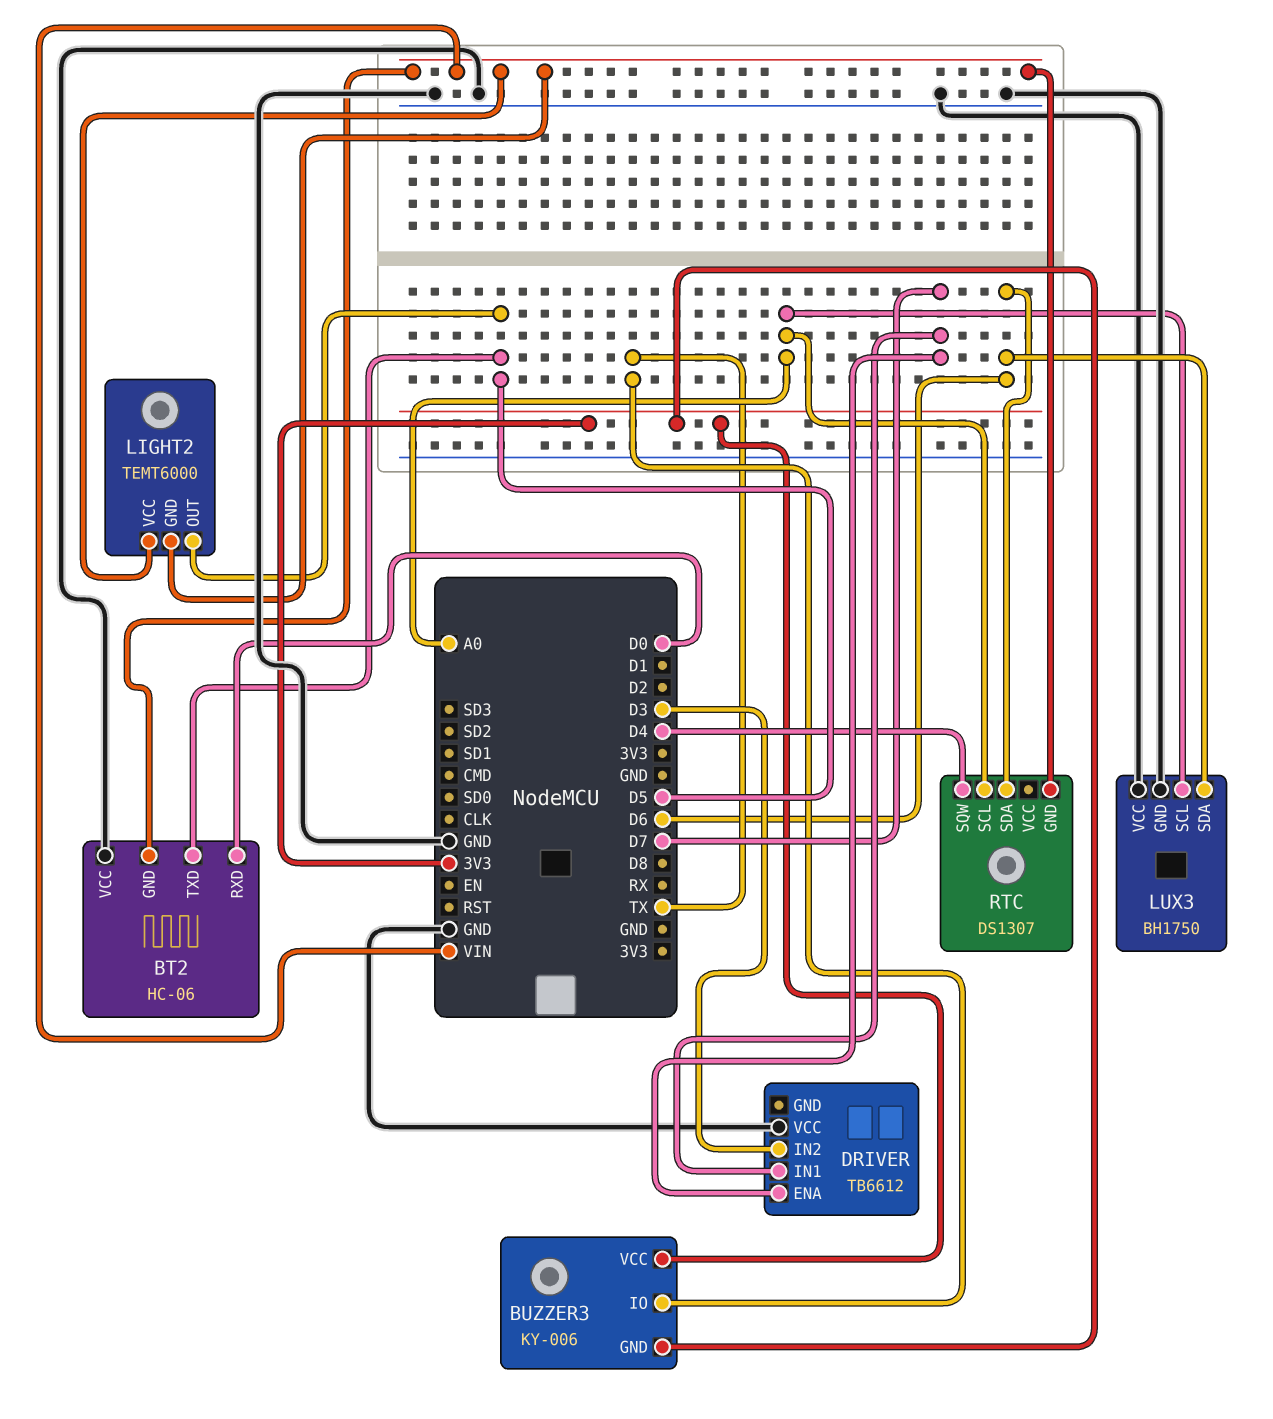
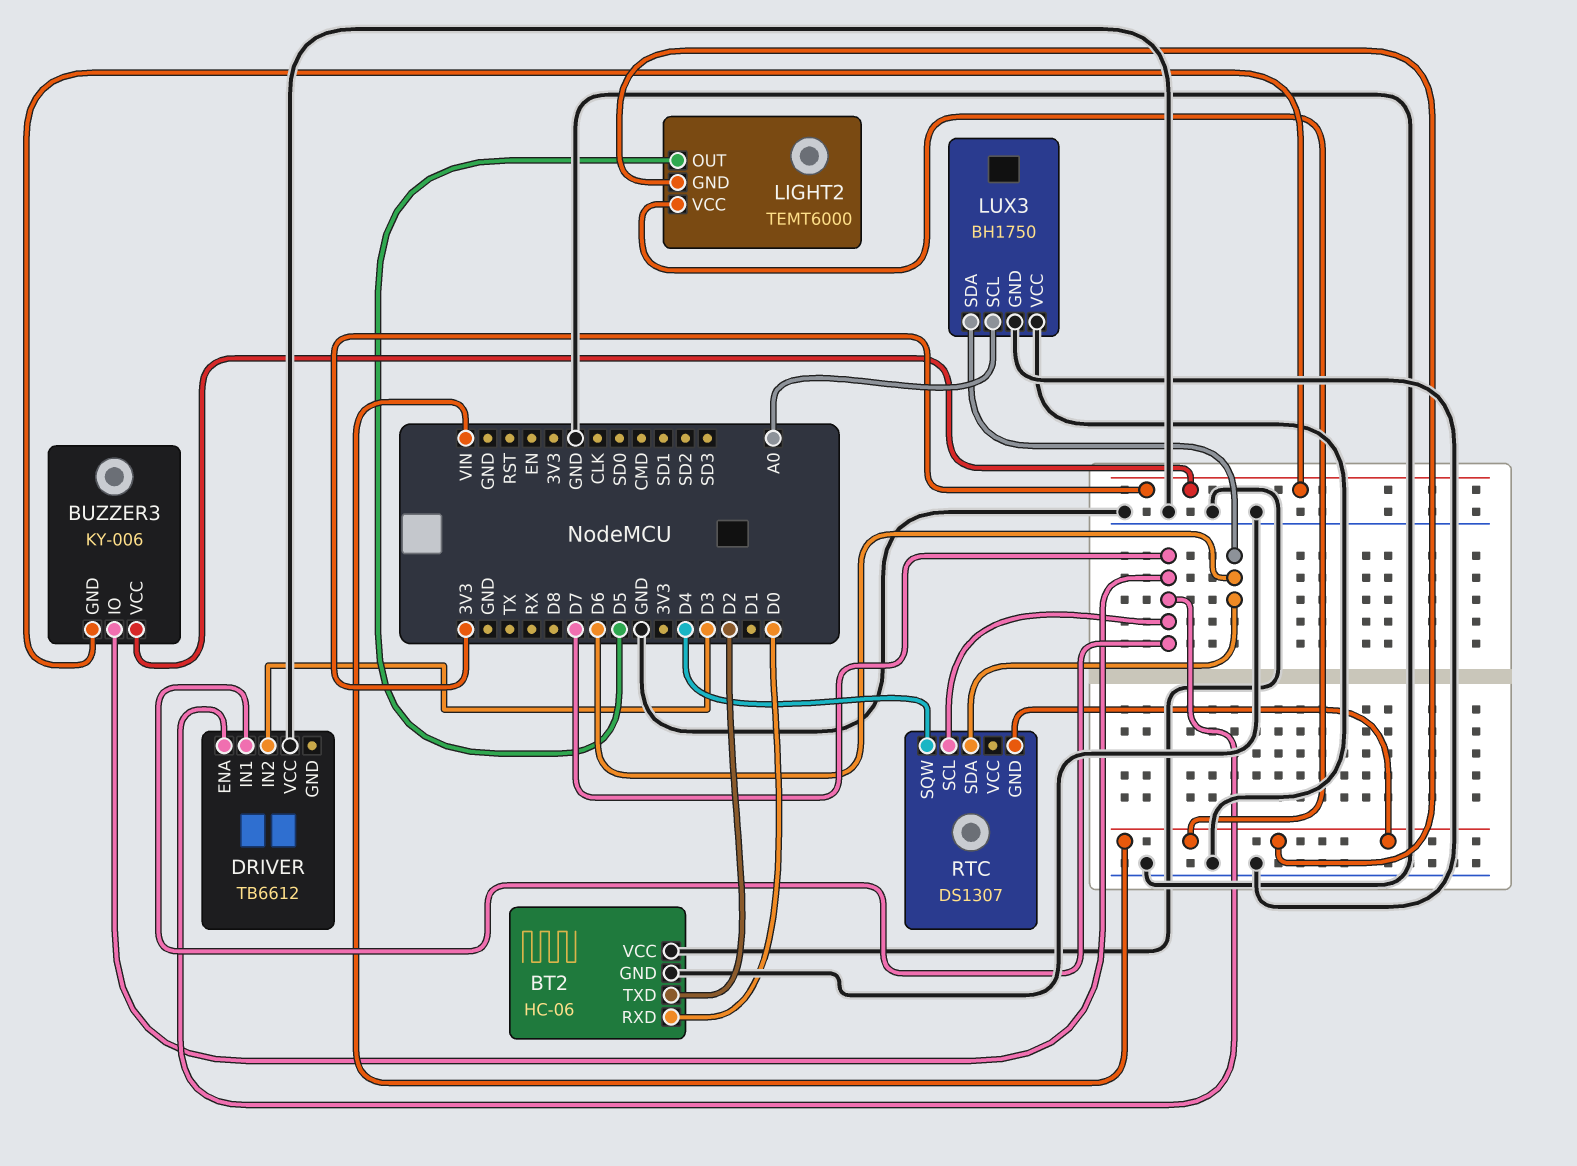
BT2 pin GND: VIN -> GND
BT2 pin TXD: D5 -> D2
BUZZER3 pin IO: TX -> D7
RTC pin SCL: A0 -> D7

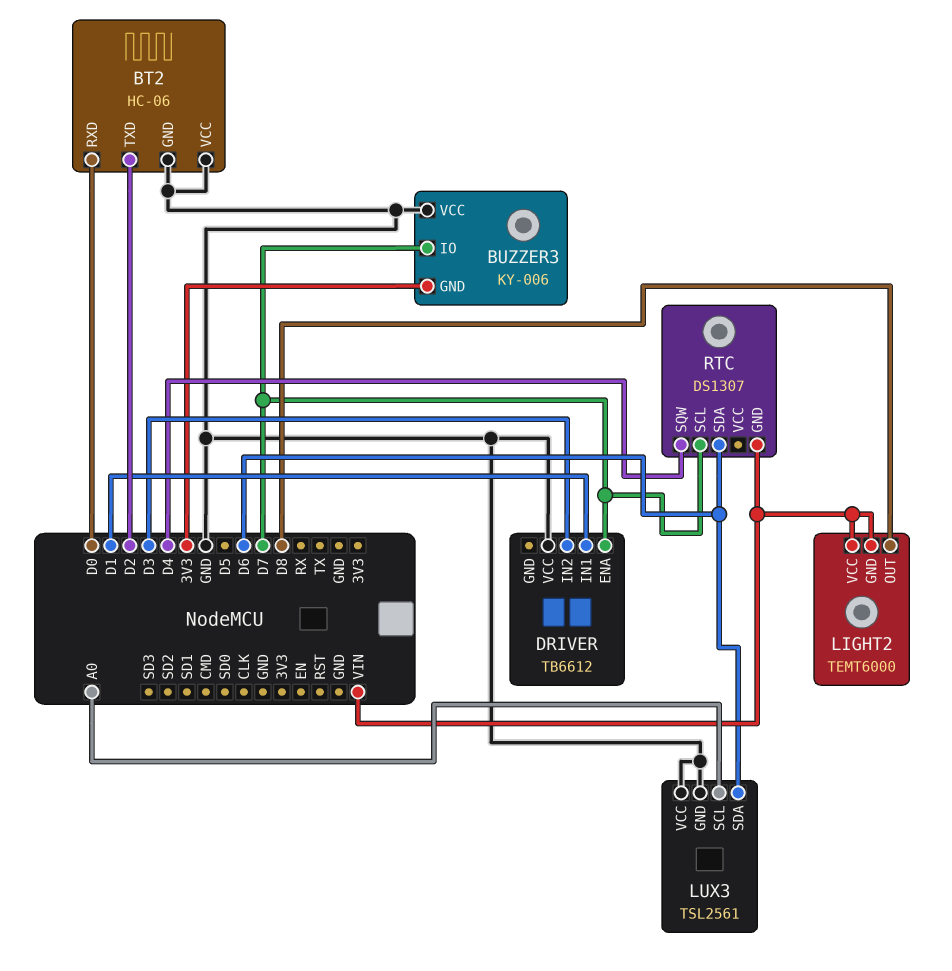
BUZZER3 pin VCC: 3V3 -> GND
DRIVER pin IN1: D7 -> D1
LIGHT2 pin OUT: D5 -> D8
LUX3: BH1750 -> TSL2561

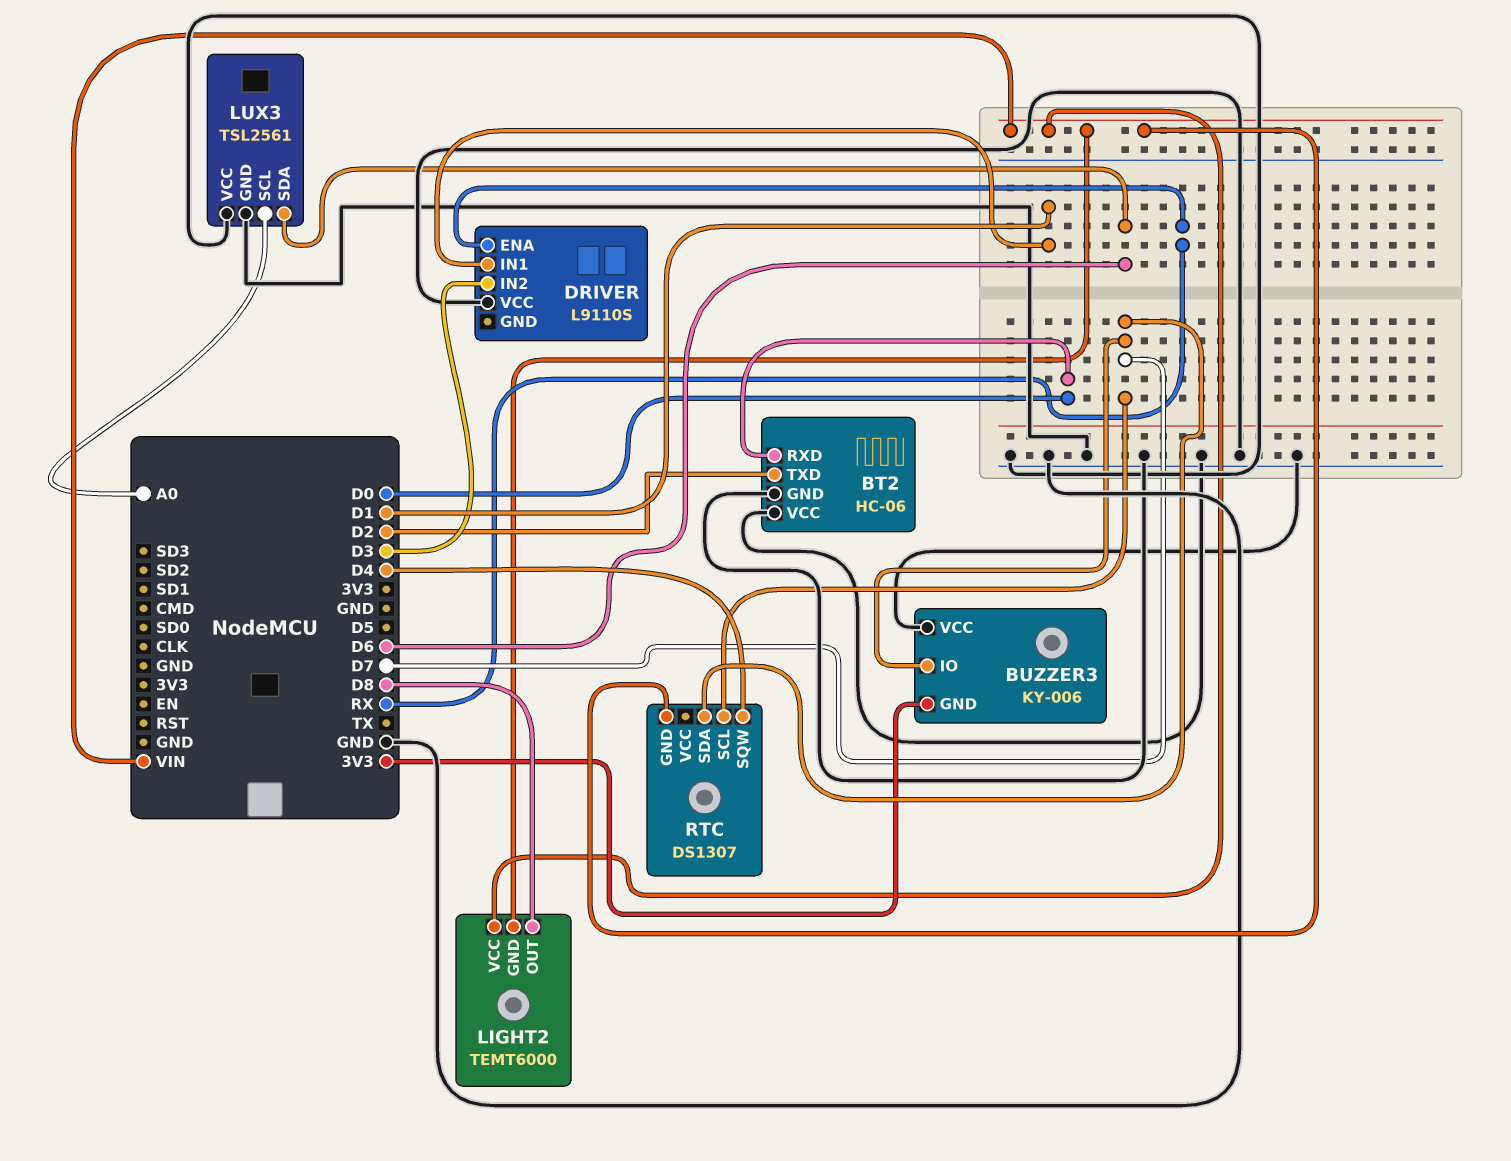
DRIVER: TB6612 -> L9110S
DRIVER pin ENA: D7 -> RX
RTC pin SDA: D6 -> D7

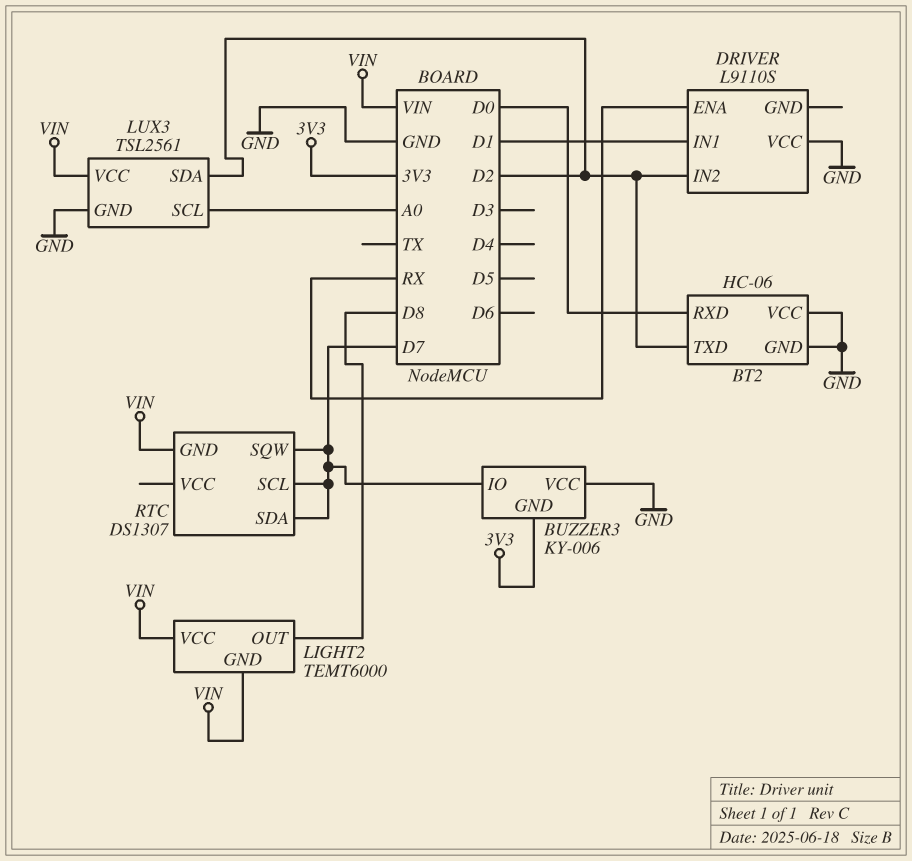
DRIVER pin IN2: D3 -> D2
LUX3 pin SDA: D6 -> D2
LUX3 pin VCC: GND -> VIN
RTC pin SQW: D4 -> D7

